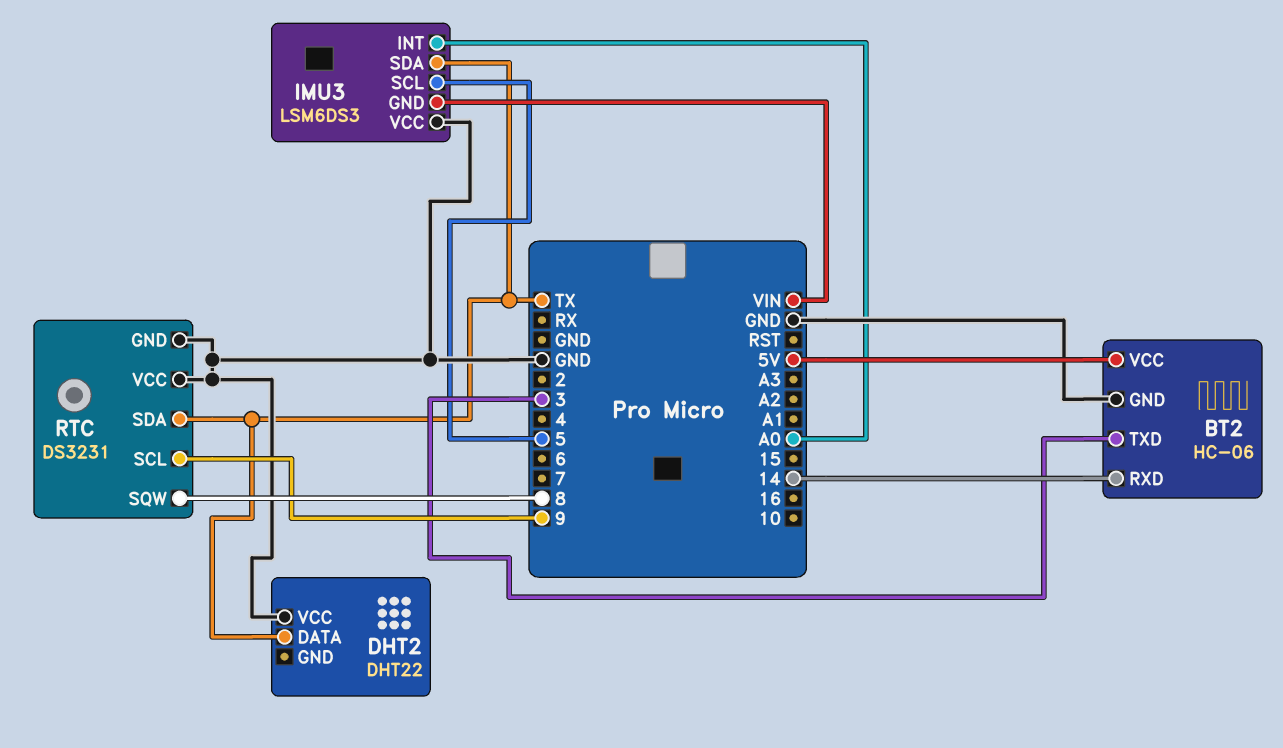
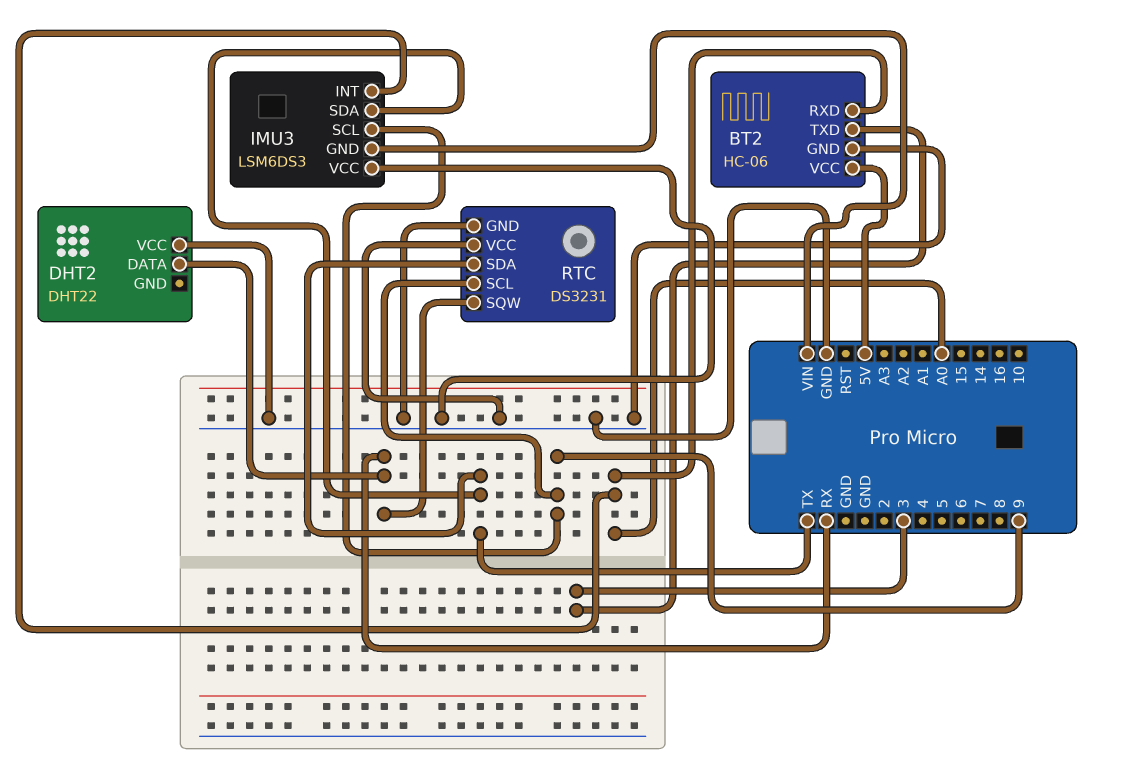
BT2 pin RXD: 14 -> A0
DHT2 pin DATA: TX -> RX
IMU3 pin SCL: 5 -> 9
RTC pin SQW: 8 -> RX

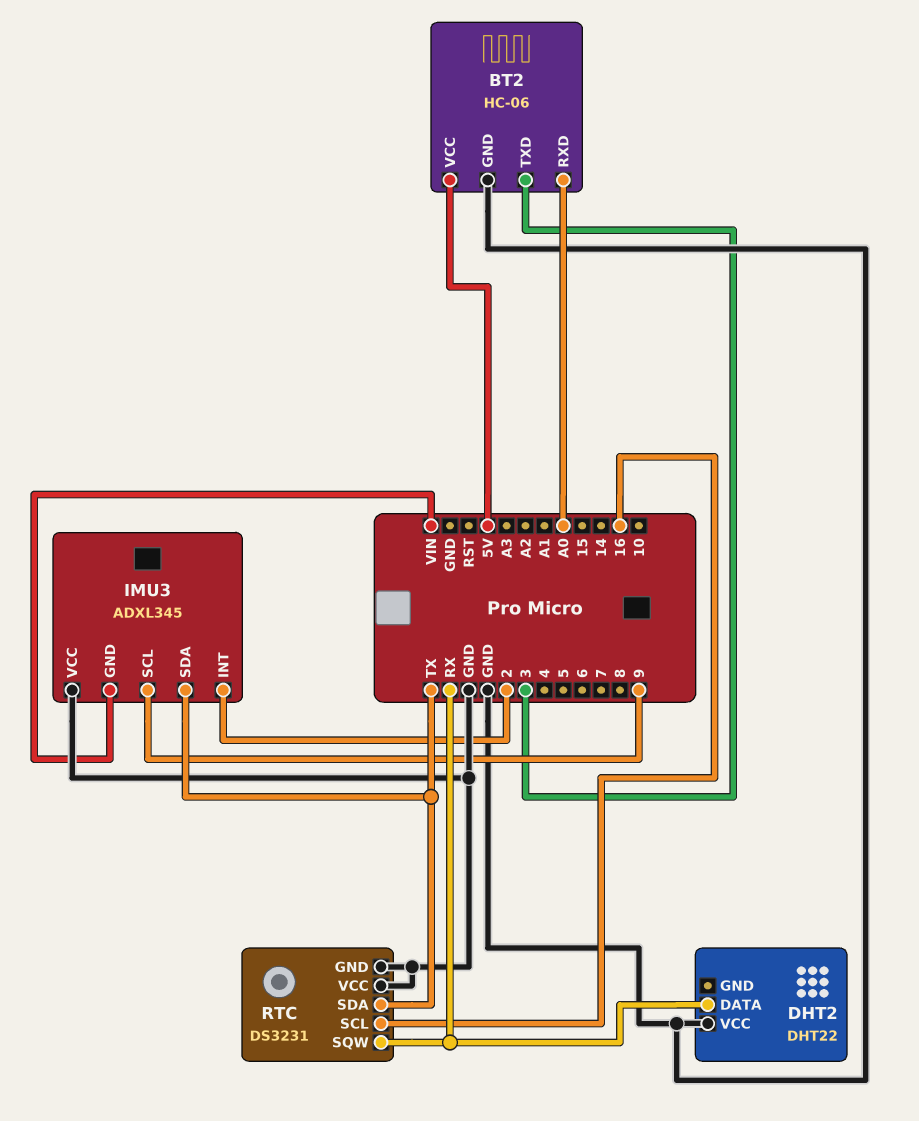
IMU3: LSM6DS3 -> ADXL345
IMU3 pin INT: A0 -> 2
RTC pin SCL: 9 -> 16

